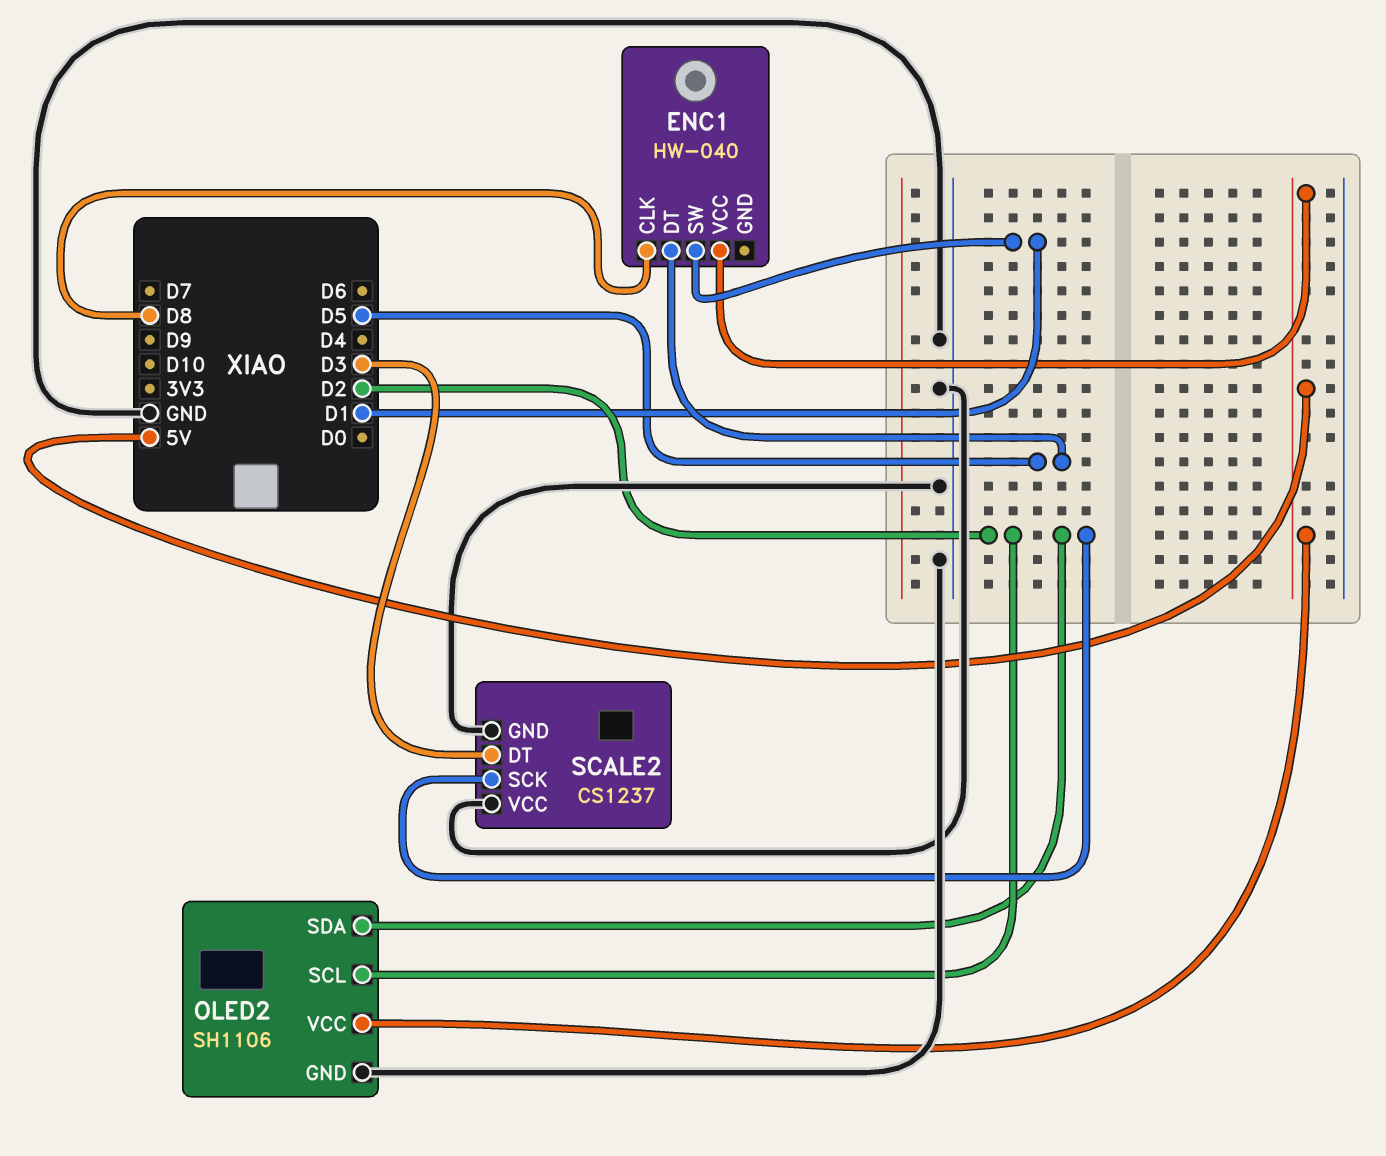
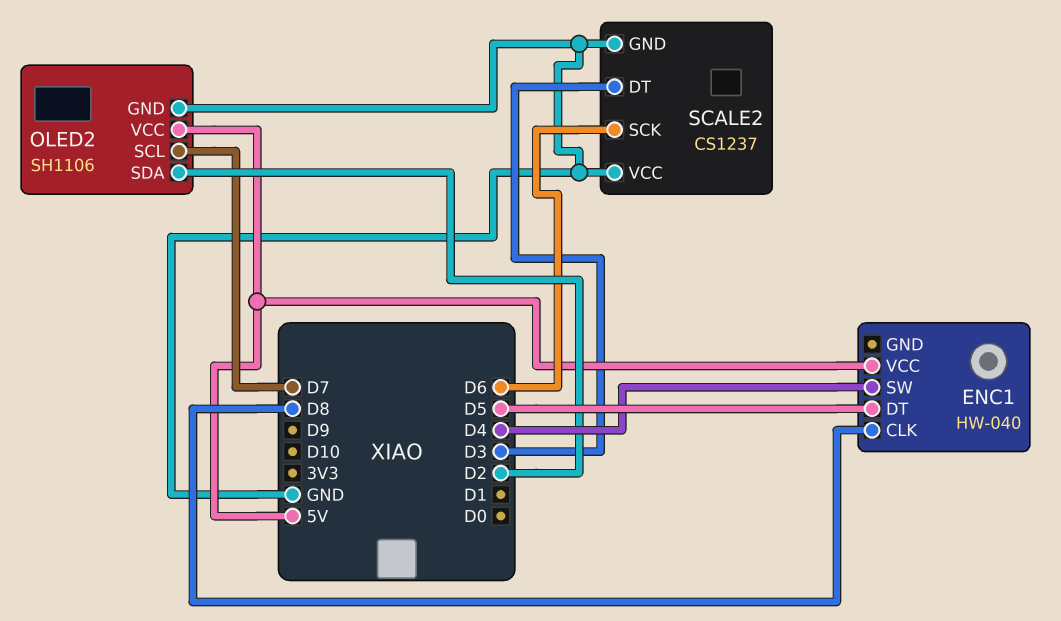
ENC1 pin SW: D1 -> D4
OLED2 pin SCL: D2 -> D7
SCALE2 pin SCK: D2 -> D6

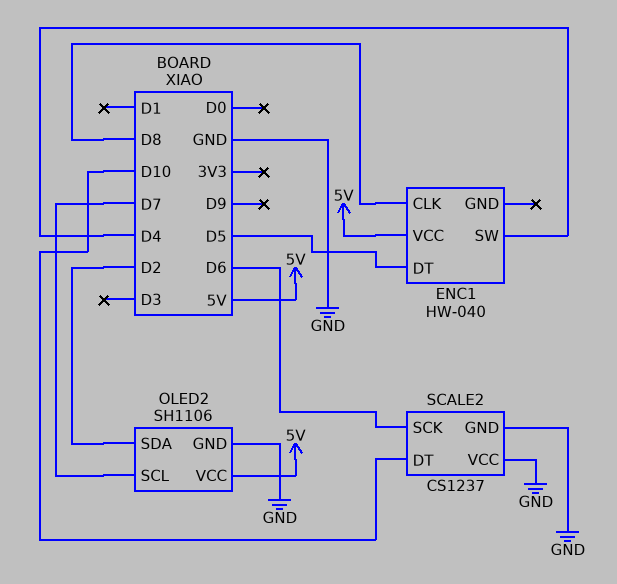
SCALE2 pin DT: D3 -> D10

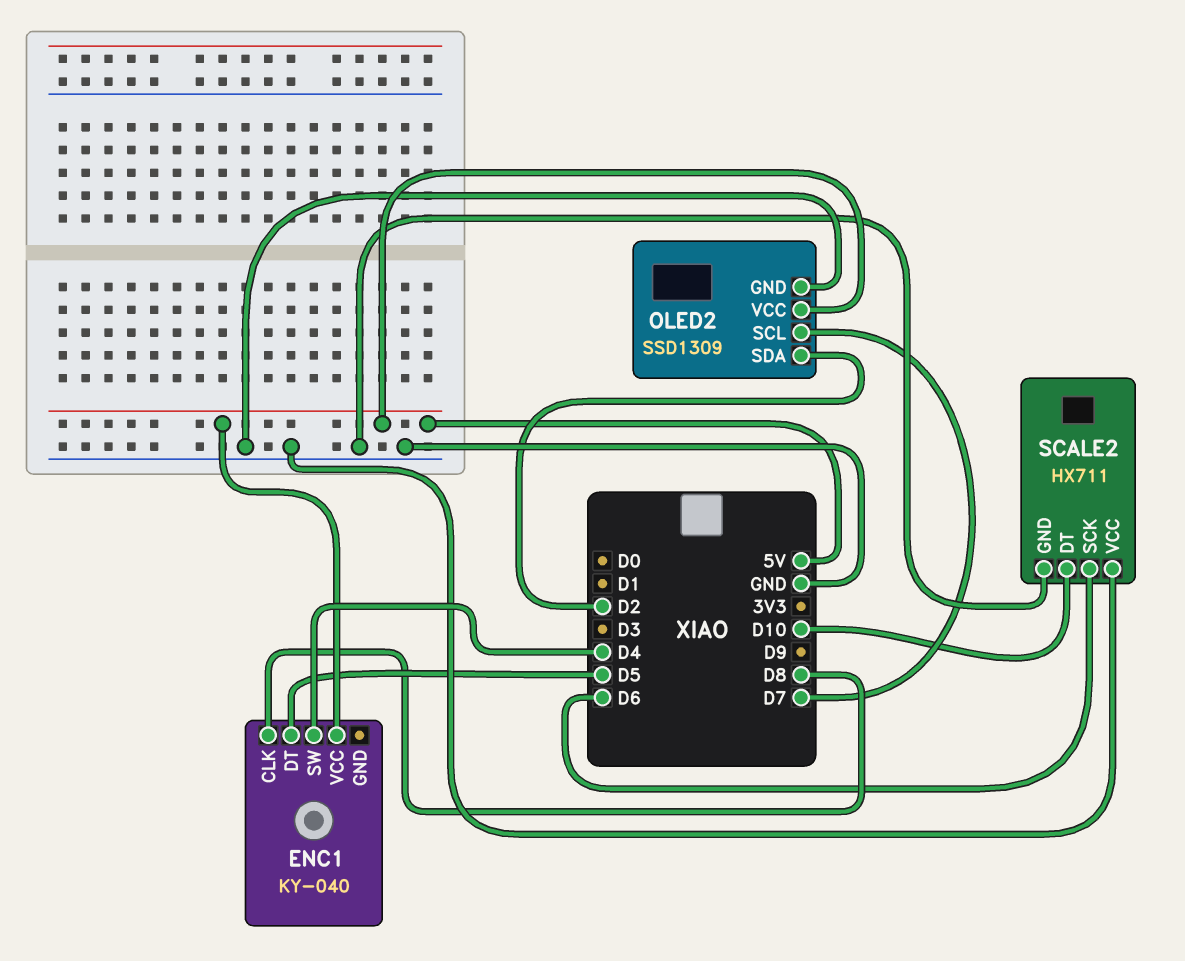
ENC1: HW-040 -> KY-040
OLED2: SH1106 -> SSD1309
SCALE2: CS1237 -> HX711

